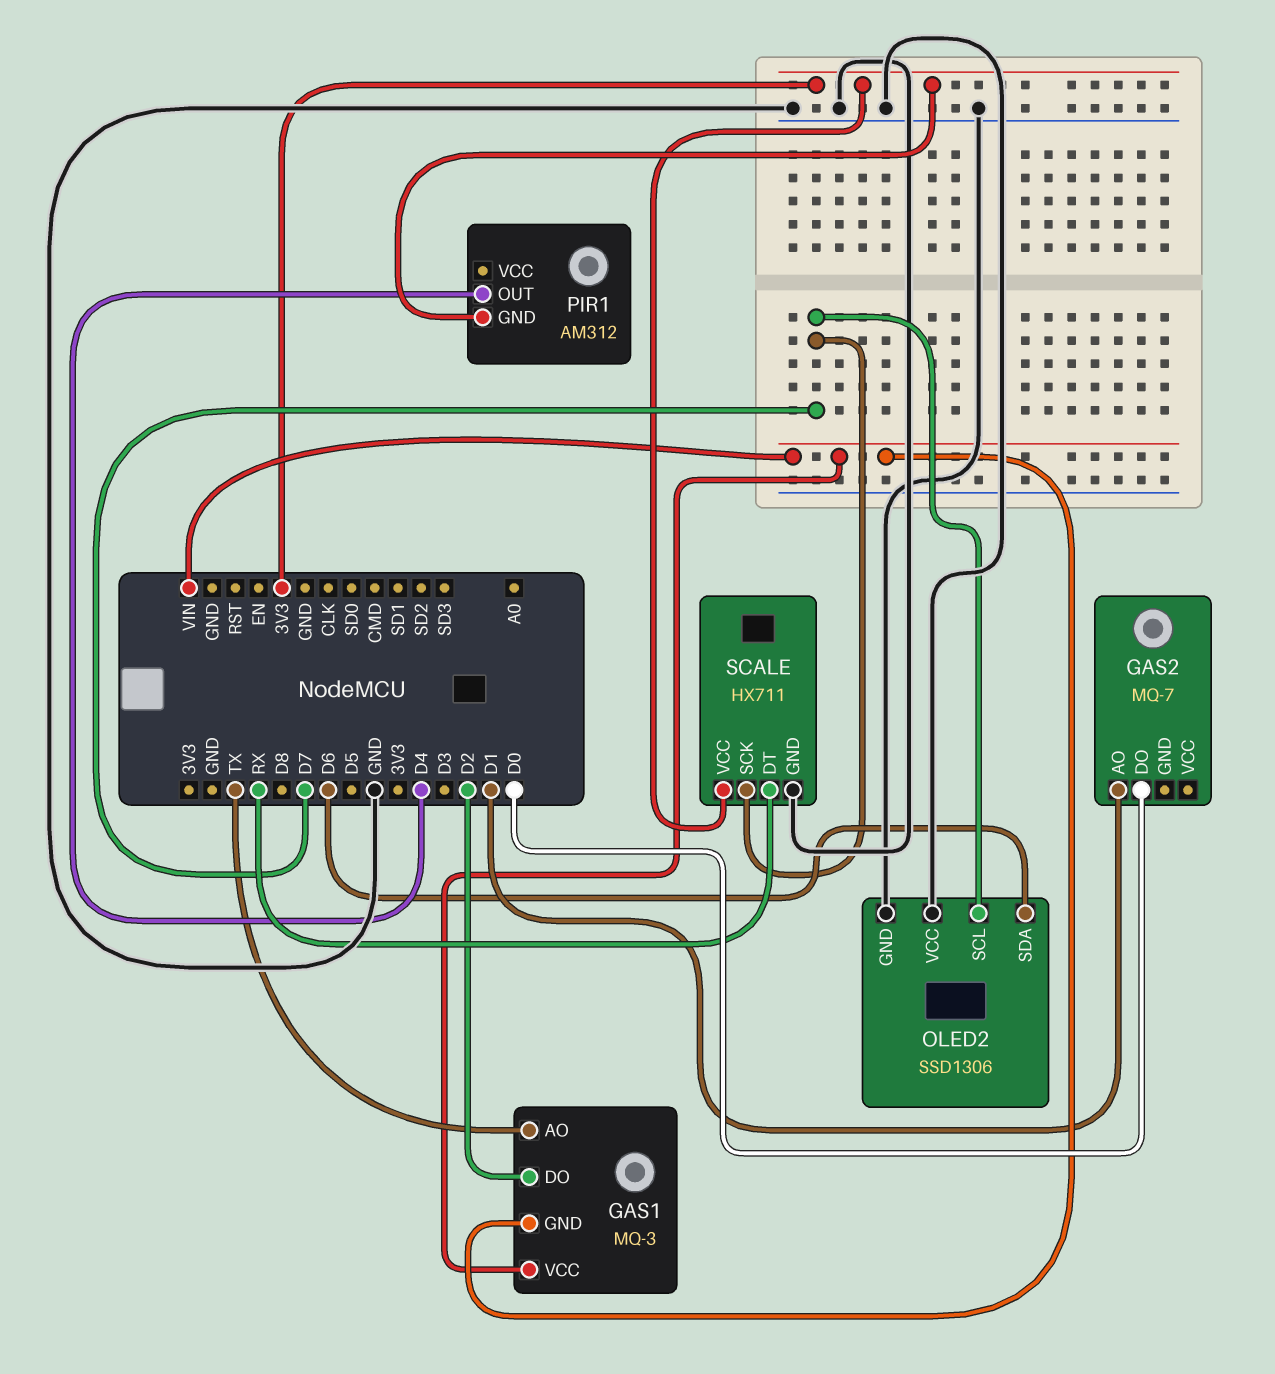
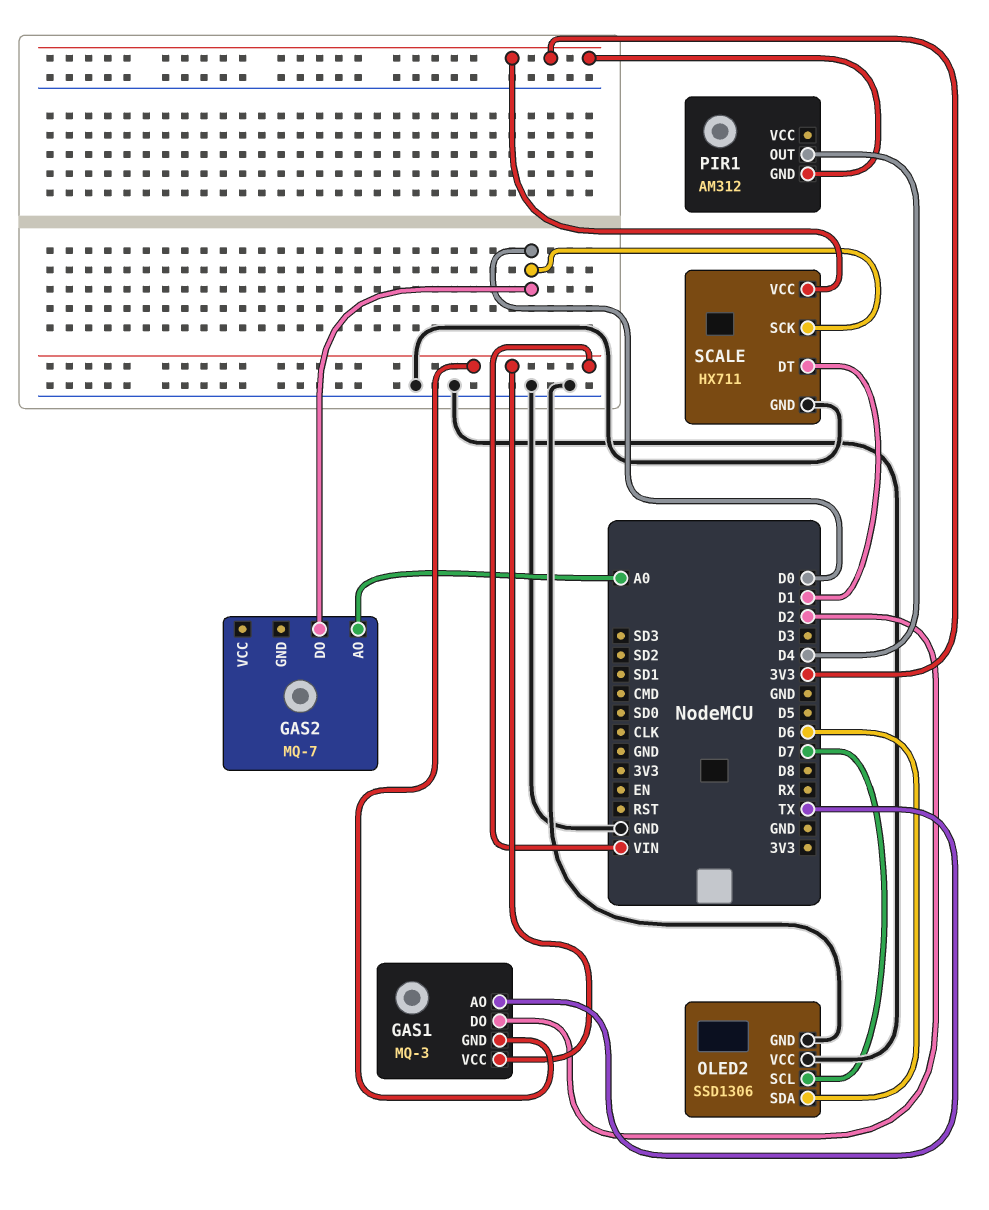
GAS2 pin AO: D1 -> A0
SCALE pin DT: RX -> D1
SCALE pin SCK: D7 -> D0

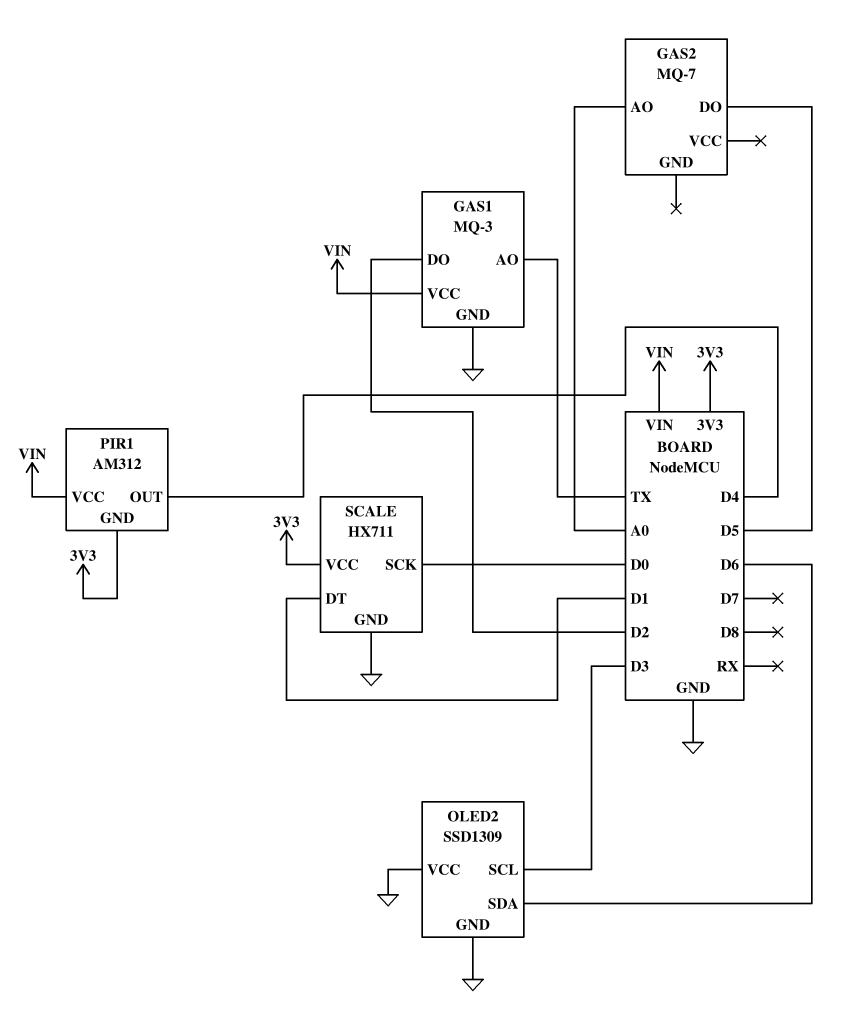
GAS1 pin GND: VIN -> GND
GAS2 pin DO: D0 -> D5
OLED2: SSD1306 -> SSD1309
OLED2 pin SCL: D7 -> D3
PIR1 pin VCC: none -> VIN

